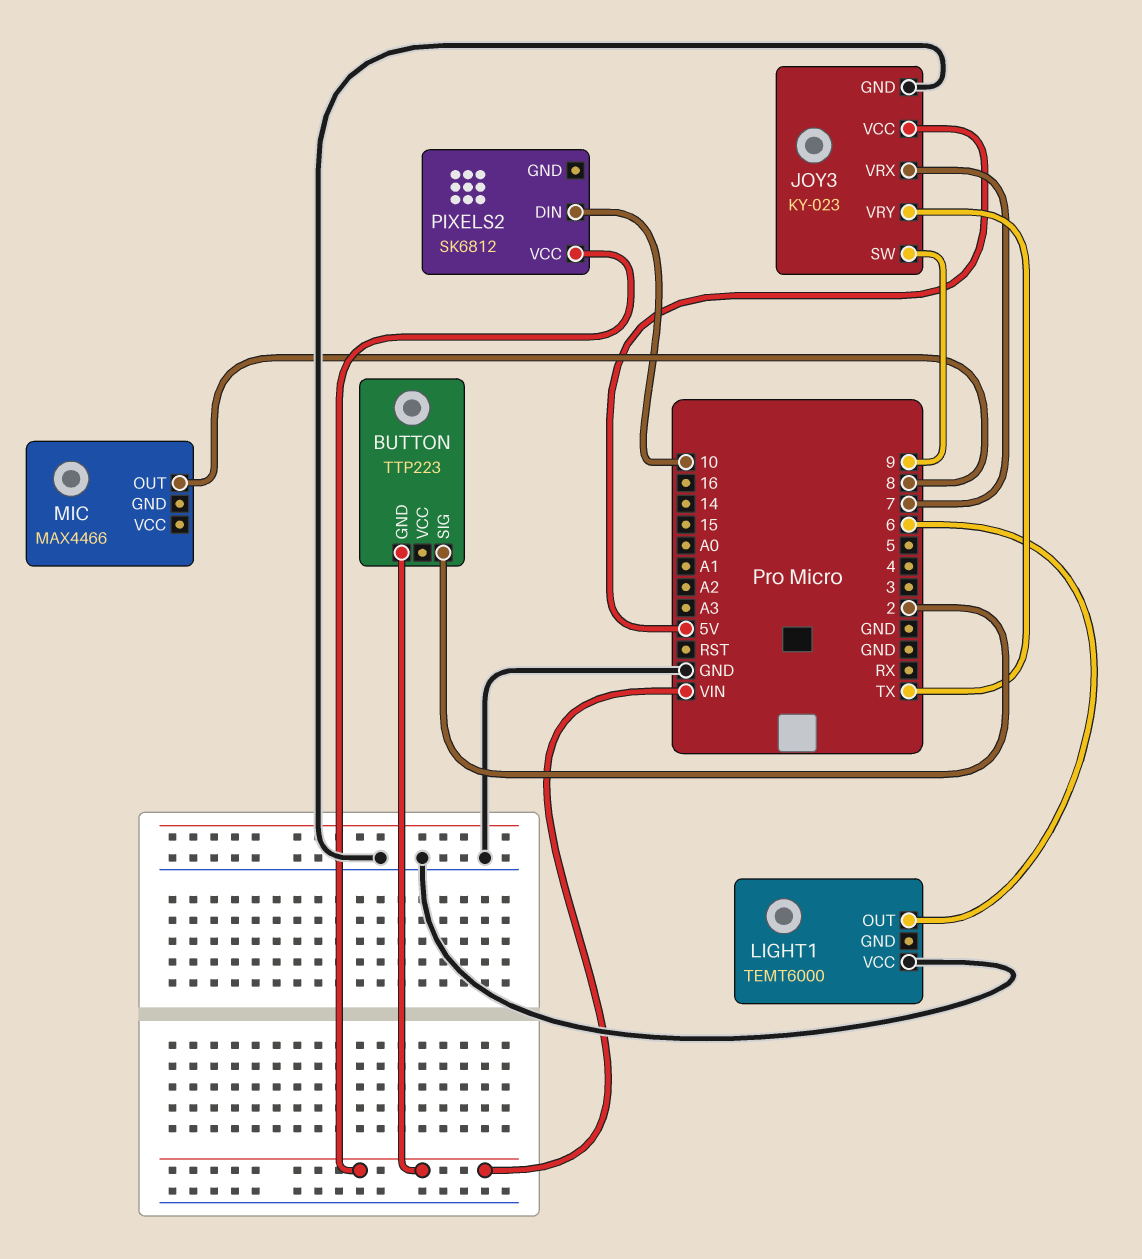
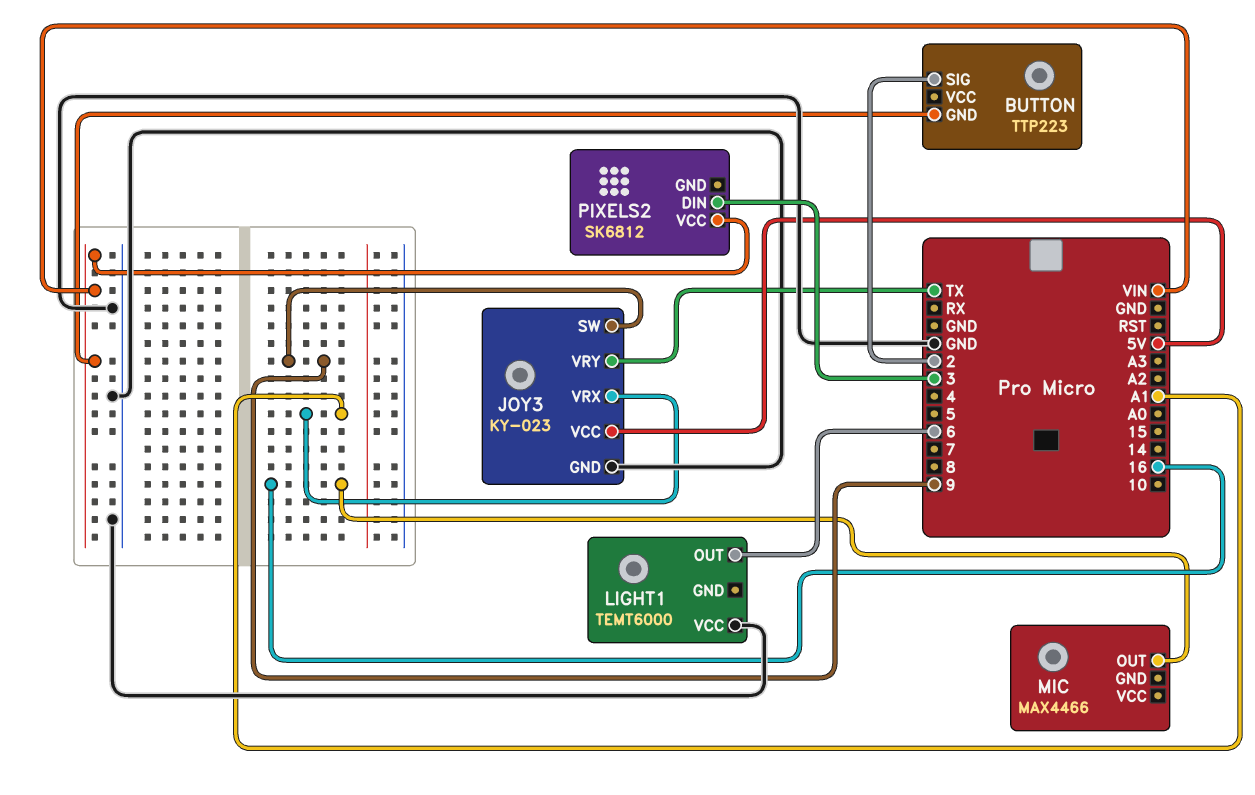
JOY3 pin VRX: 7 -> A1
MIC pin OUT: 8 -> 16
PIXELS2 pin DIN: 10 -> 3

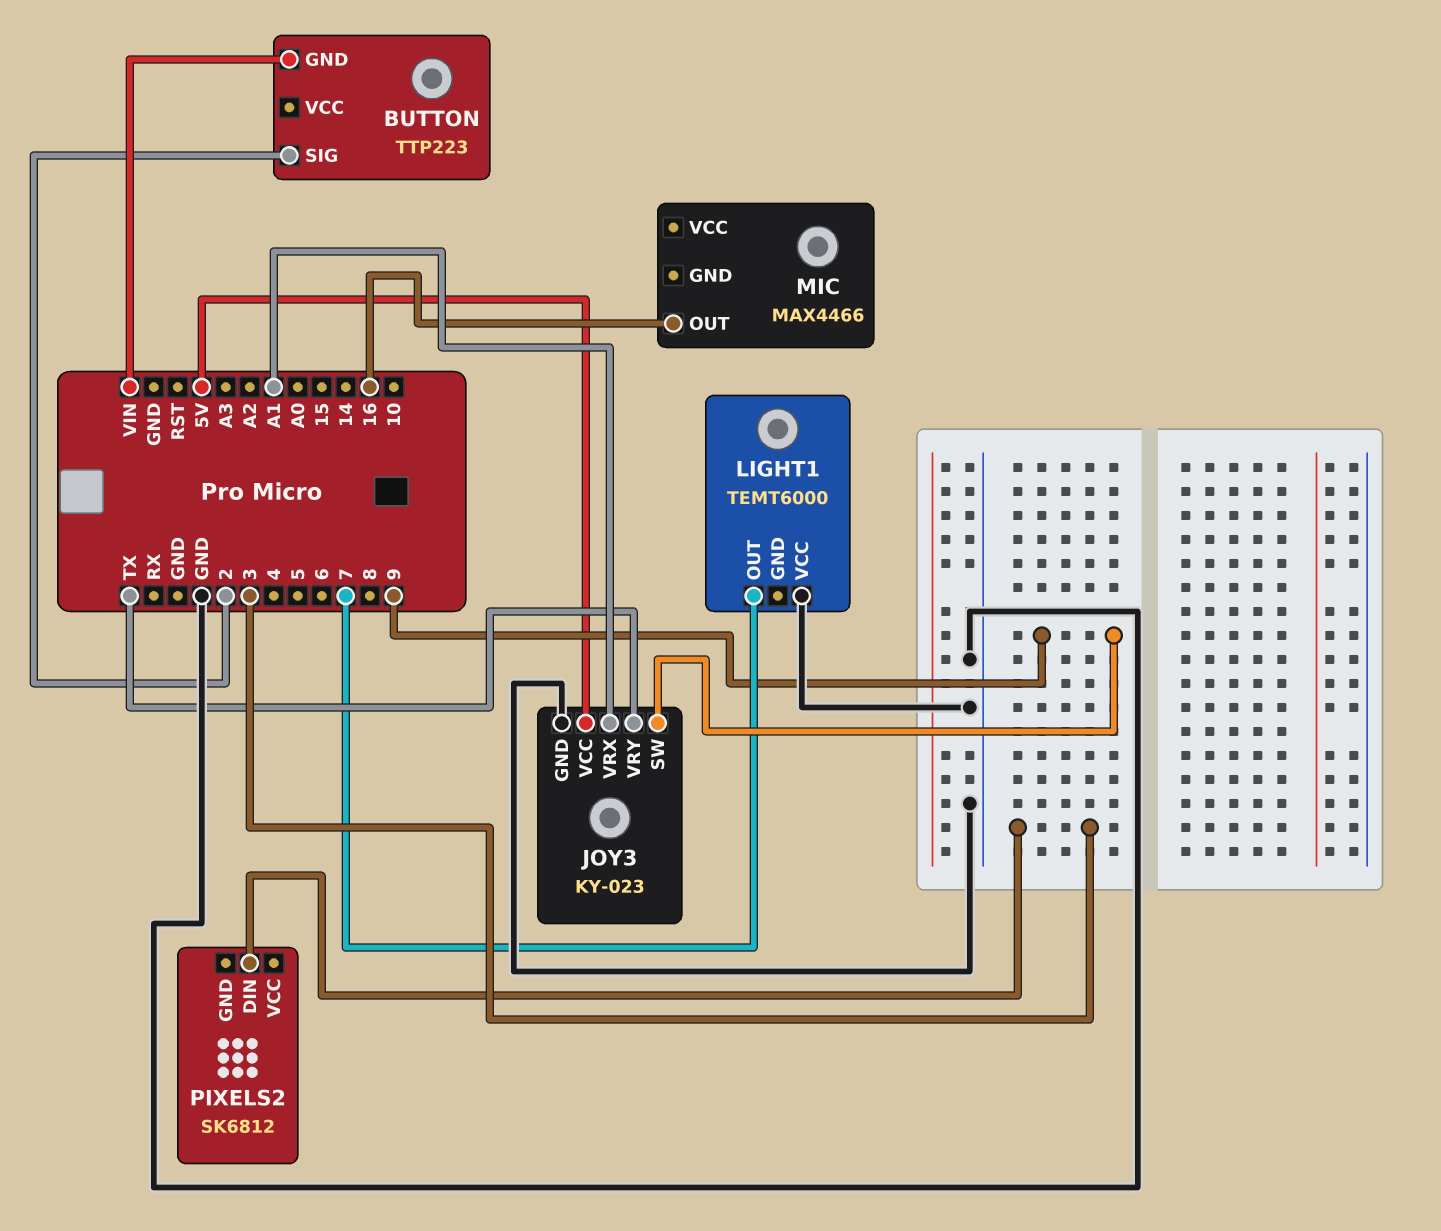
LIGHT1 pin OUT: 6 -> 7
PIXELS2 pin VCC: VIN -> none

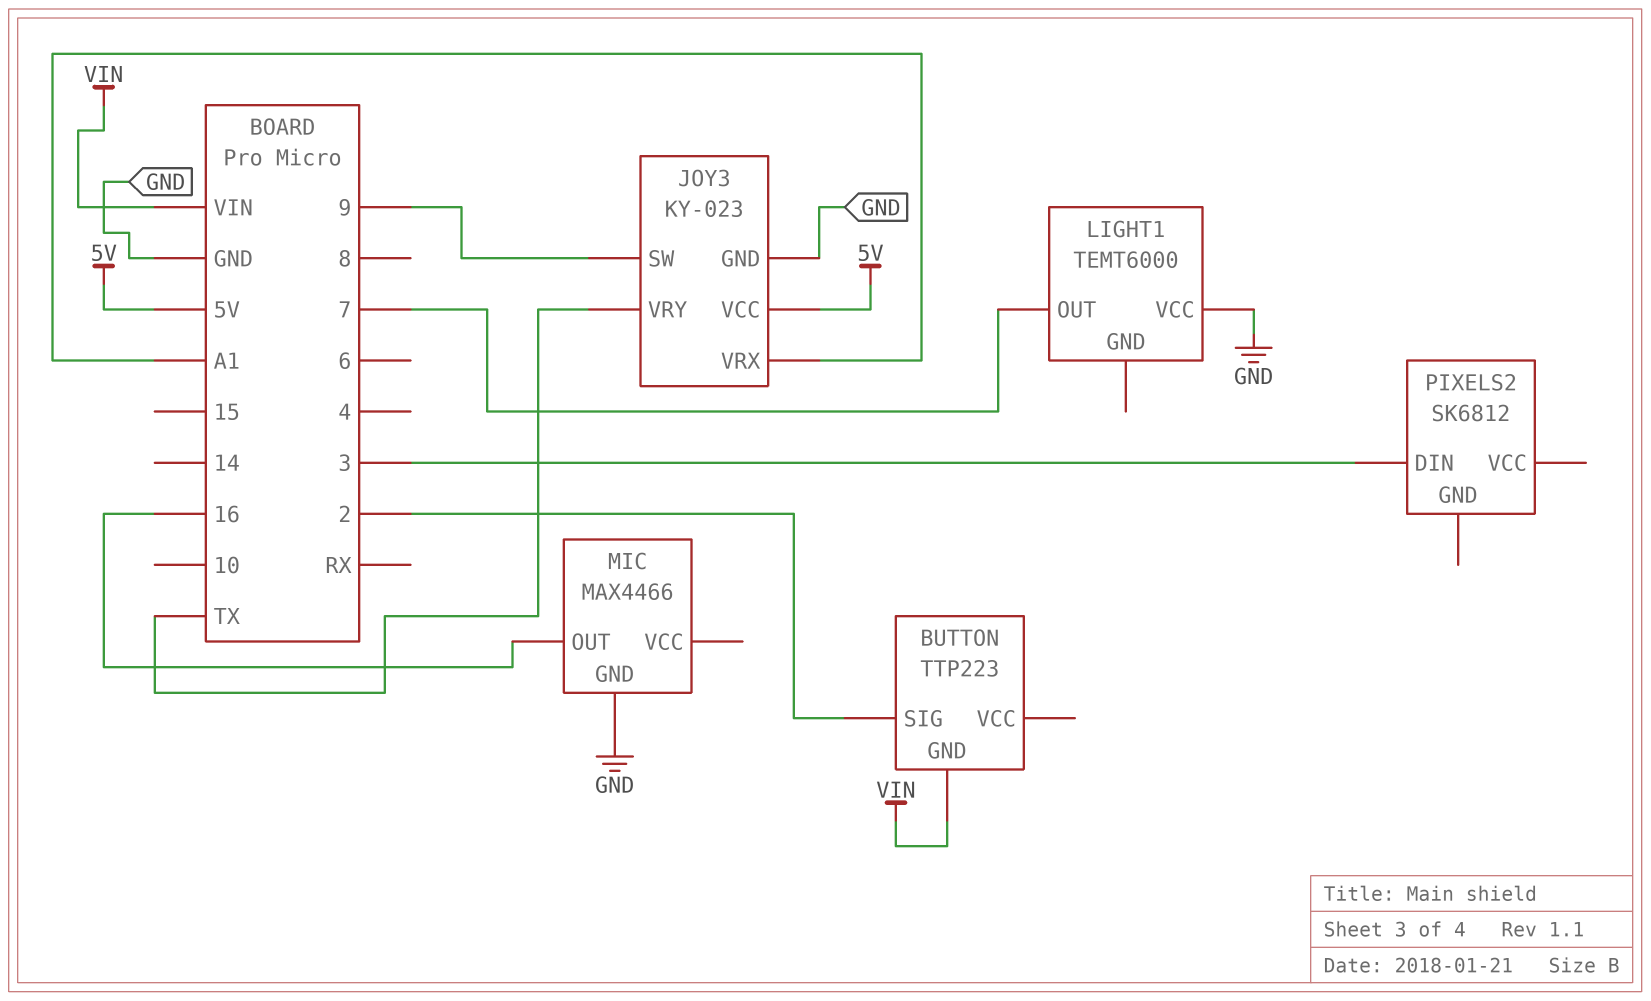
MIC pin GND: none -> GND

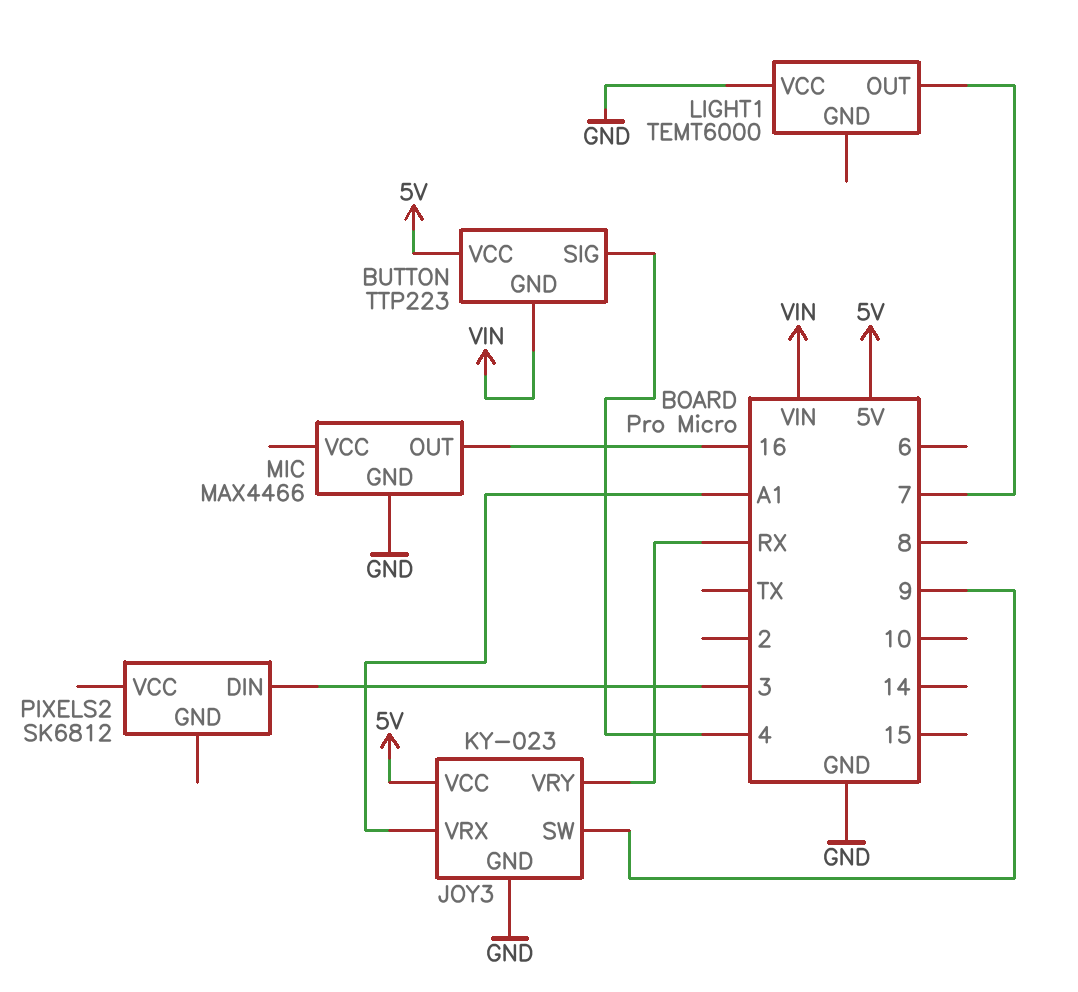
BUTTON pin SIG: 2 -> 4
BUTTON pin VCC: none -> 5V
JOY3 pin VRY: TX -> RX

